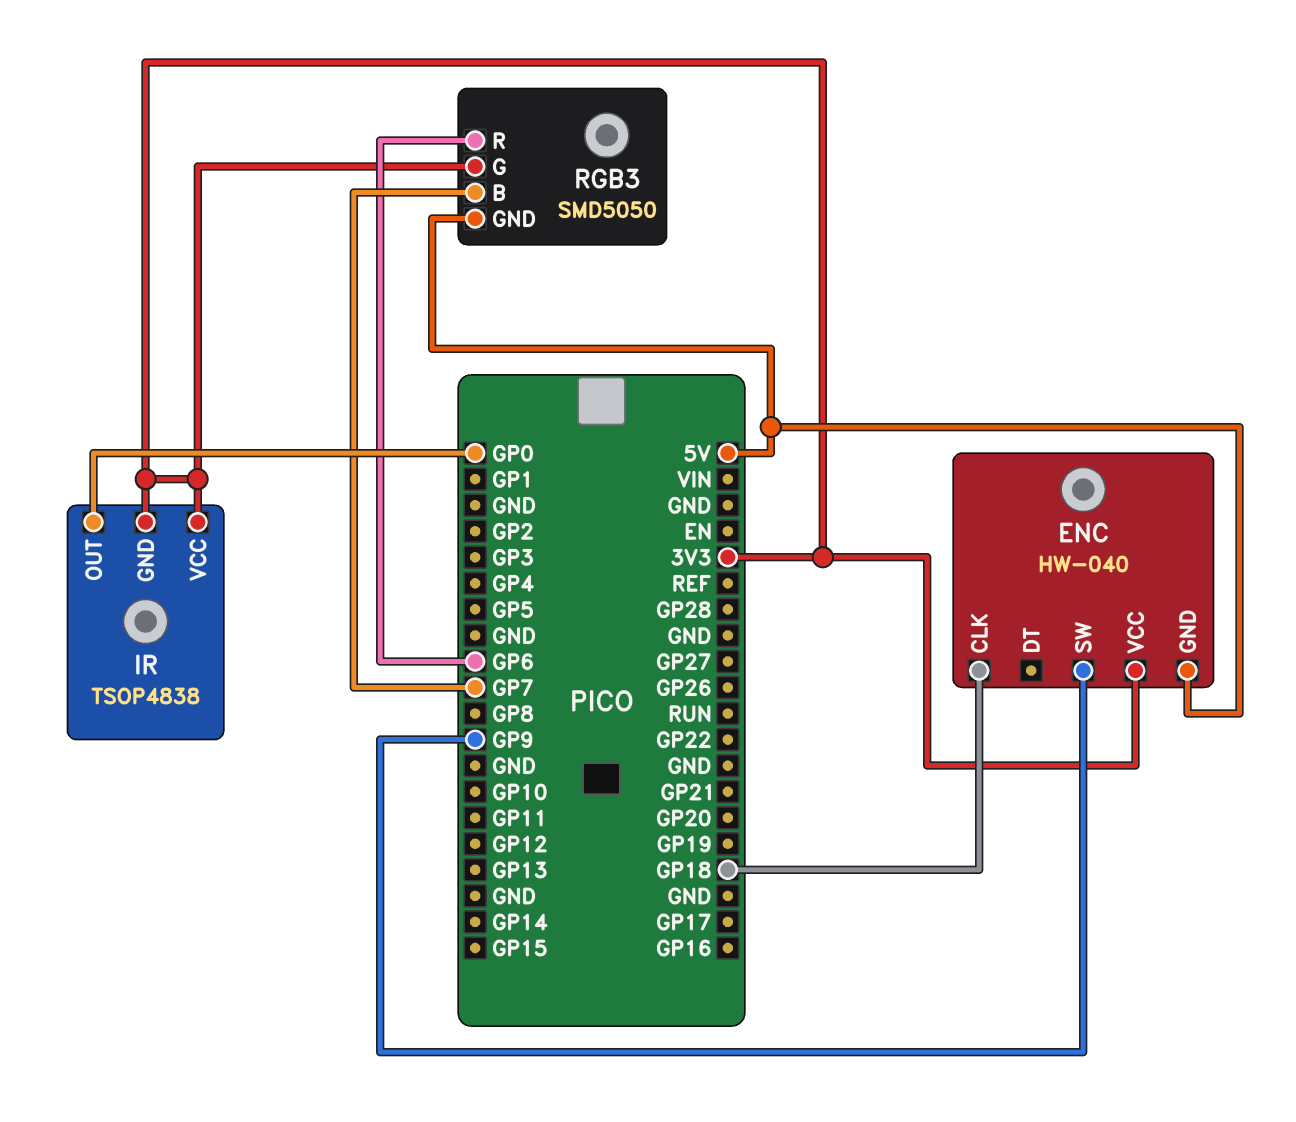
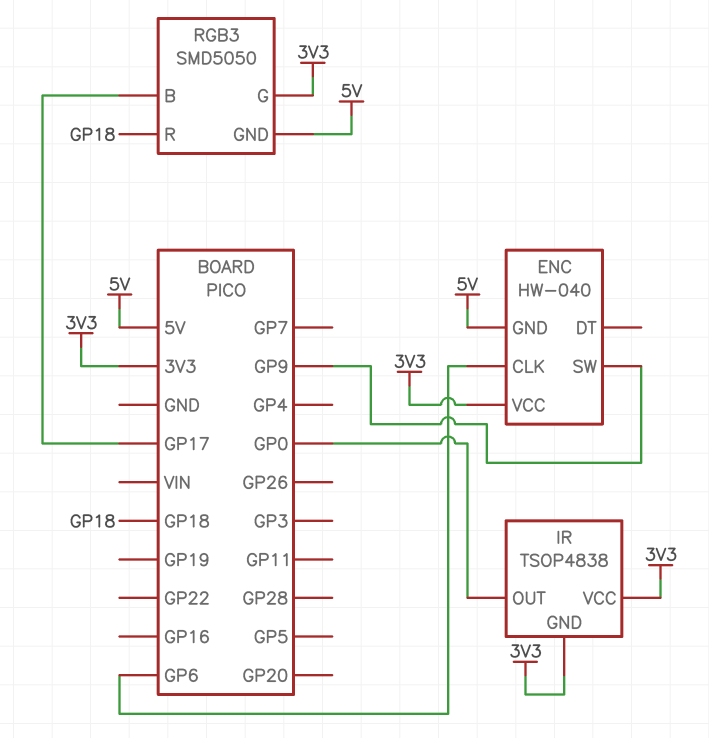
ENC pin CLK: GP18 -> GP6
RGB3 pin B: GP7 -> GP17
RGB3 pin R: GP6 -> GP18

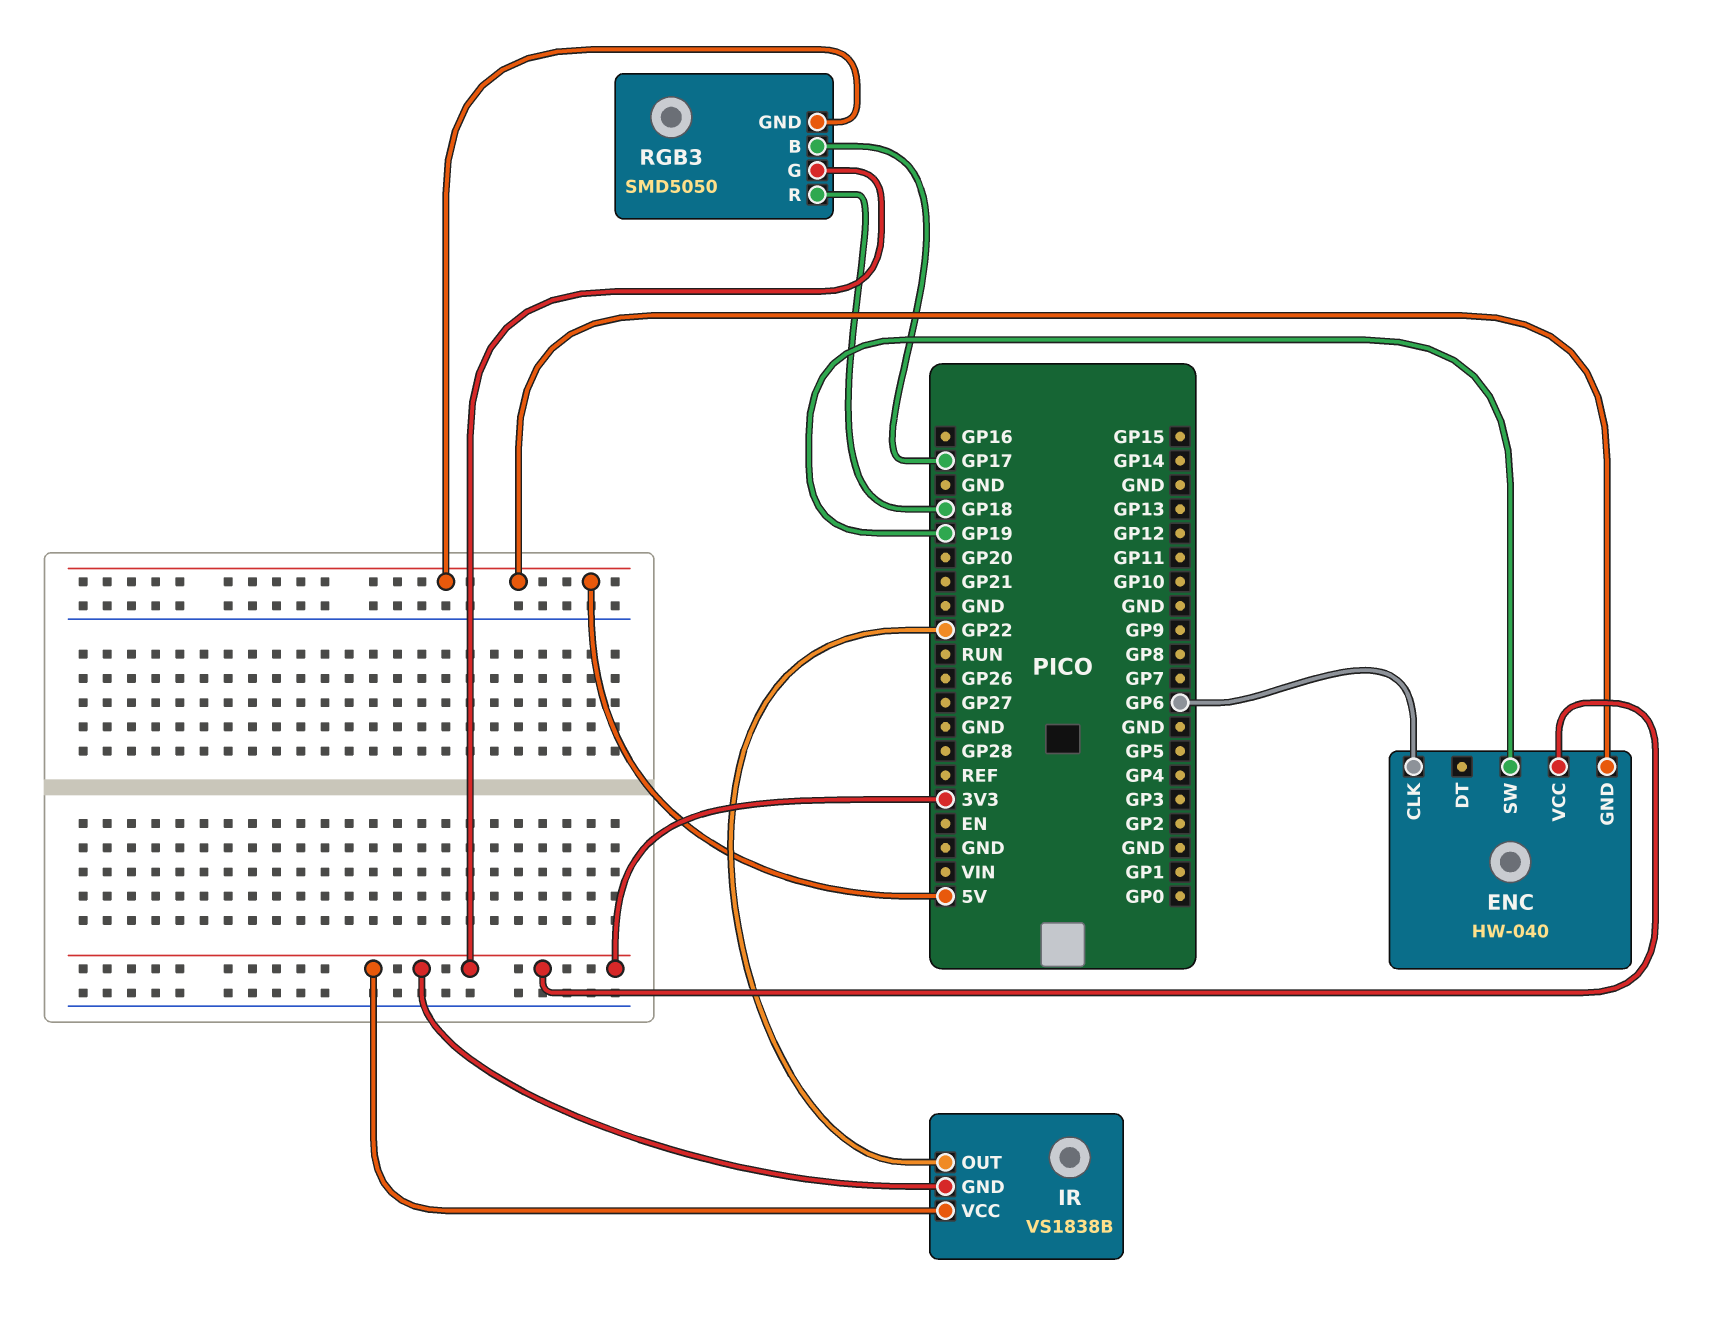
ENC pin SW: GP9 -> GP19
IR: TSOP4838 -> VS1838B
IR pin OUT: GP0 -> GP22

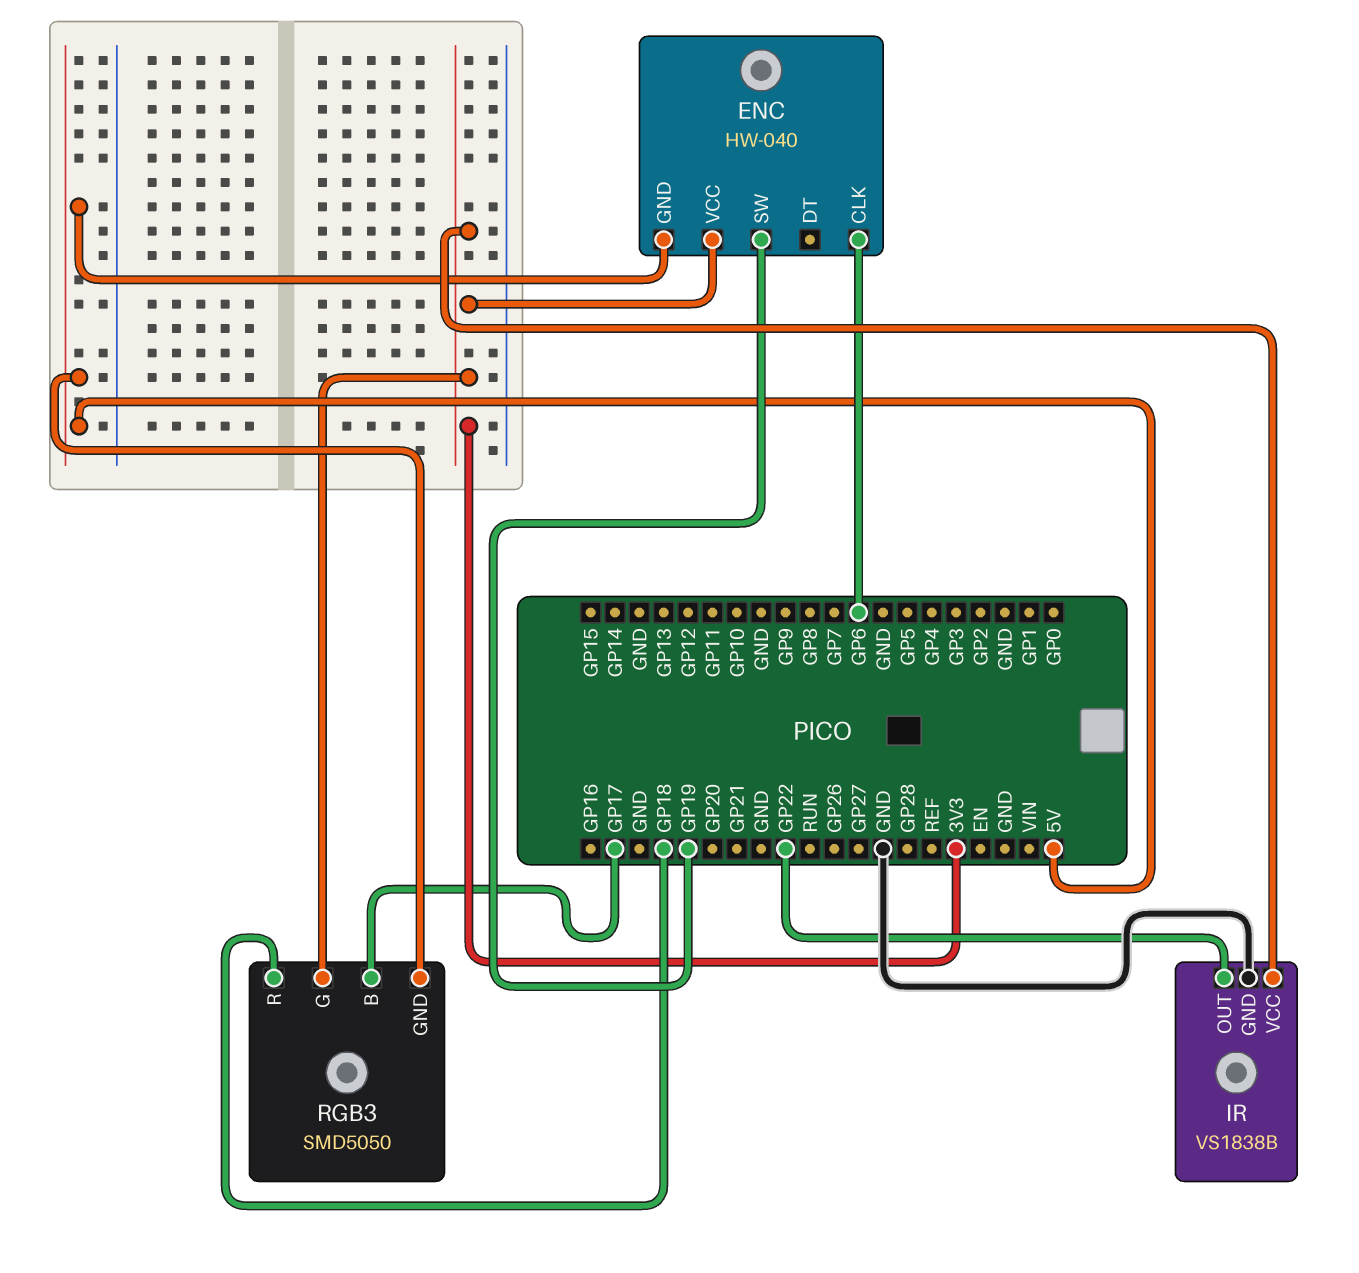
IR pin GND: 3V3 -> GND

